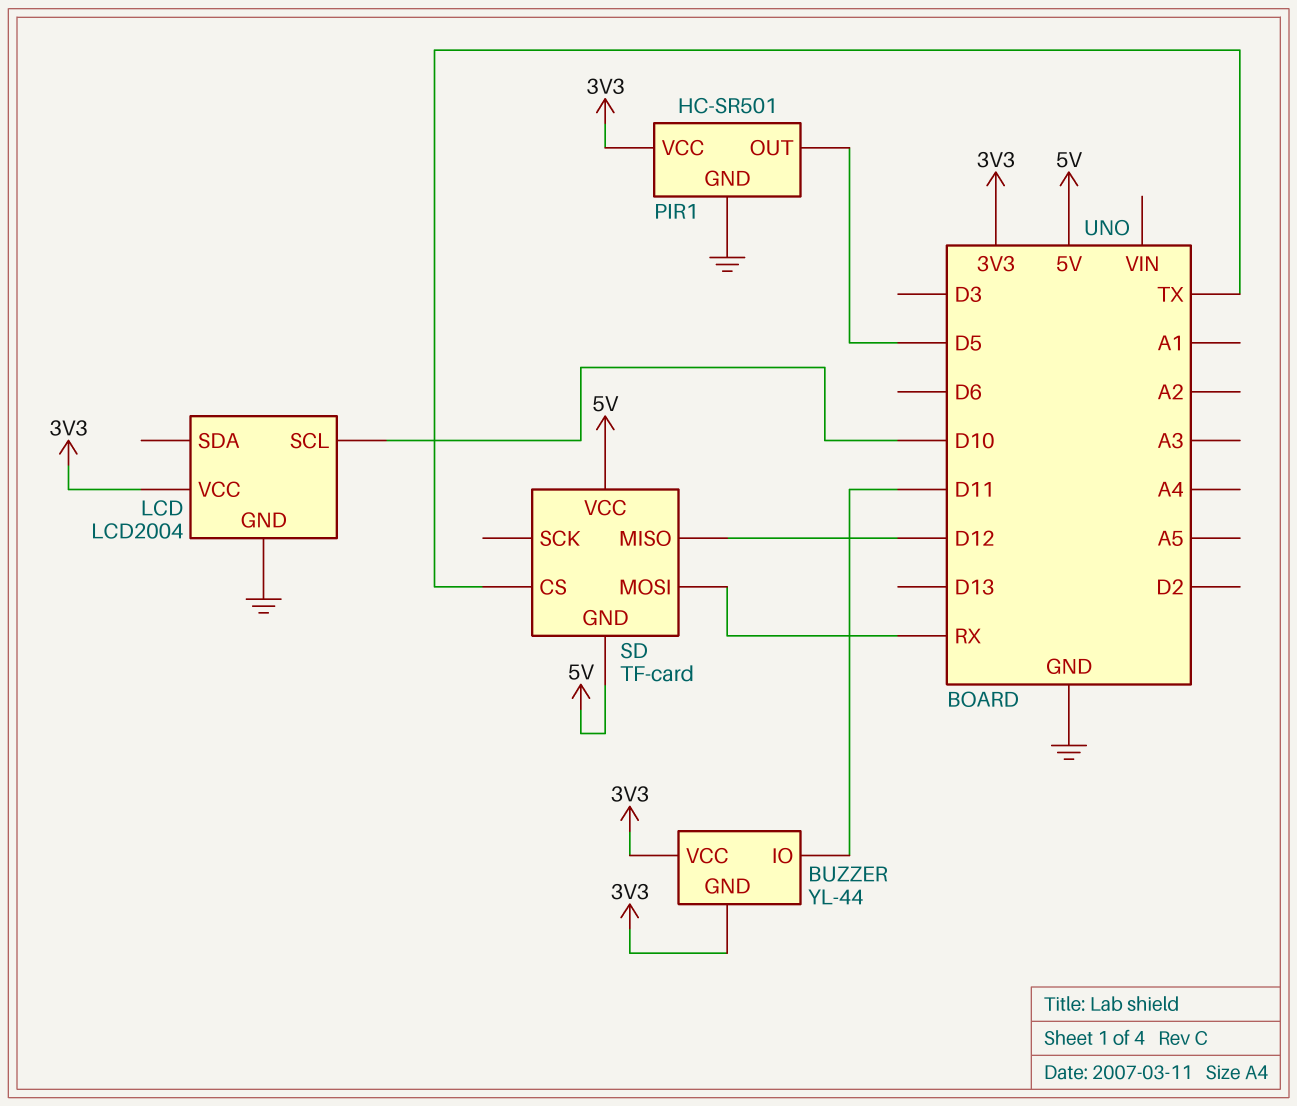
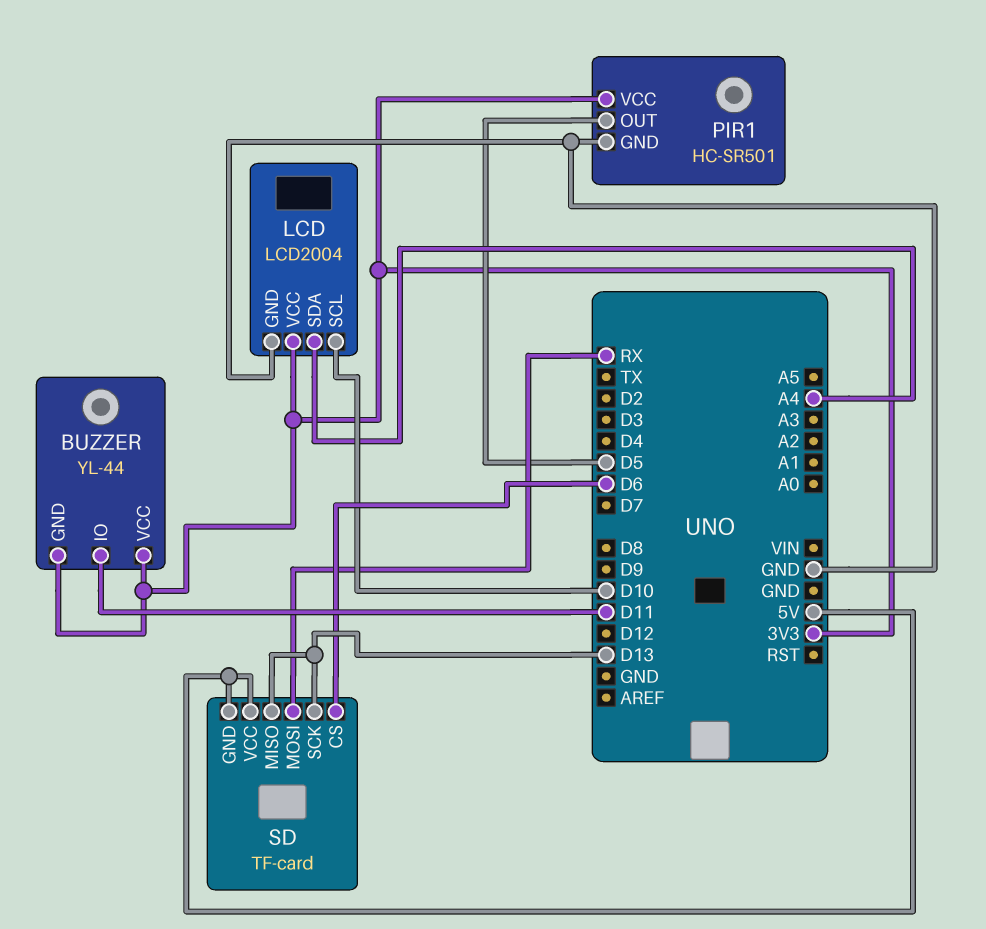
LCD pin SDA: none -> A4
SD pin CS: TX -> D6
SD pin MISO: D12 -> D13
SD pin SCK: none -> D13

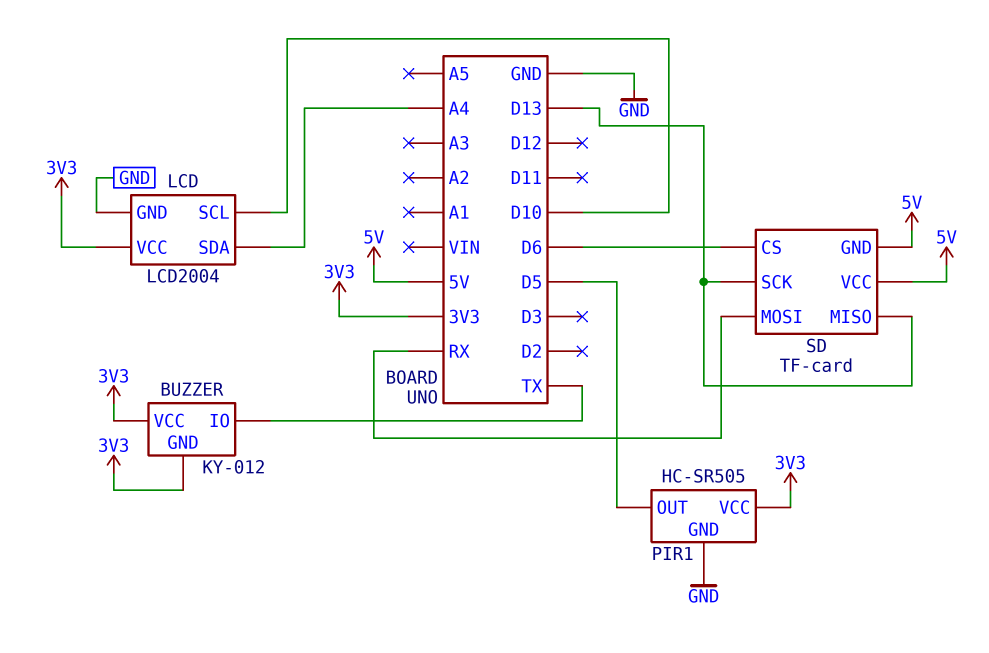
BUZZER: YL-44 -> KY-012
BUZZER pin IO: D11 -> TX
PIR1: HC-SR501 -> HC-SR505

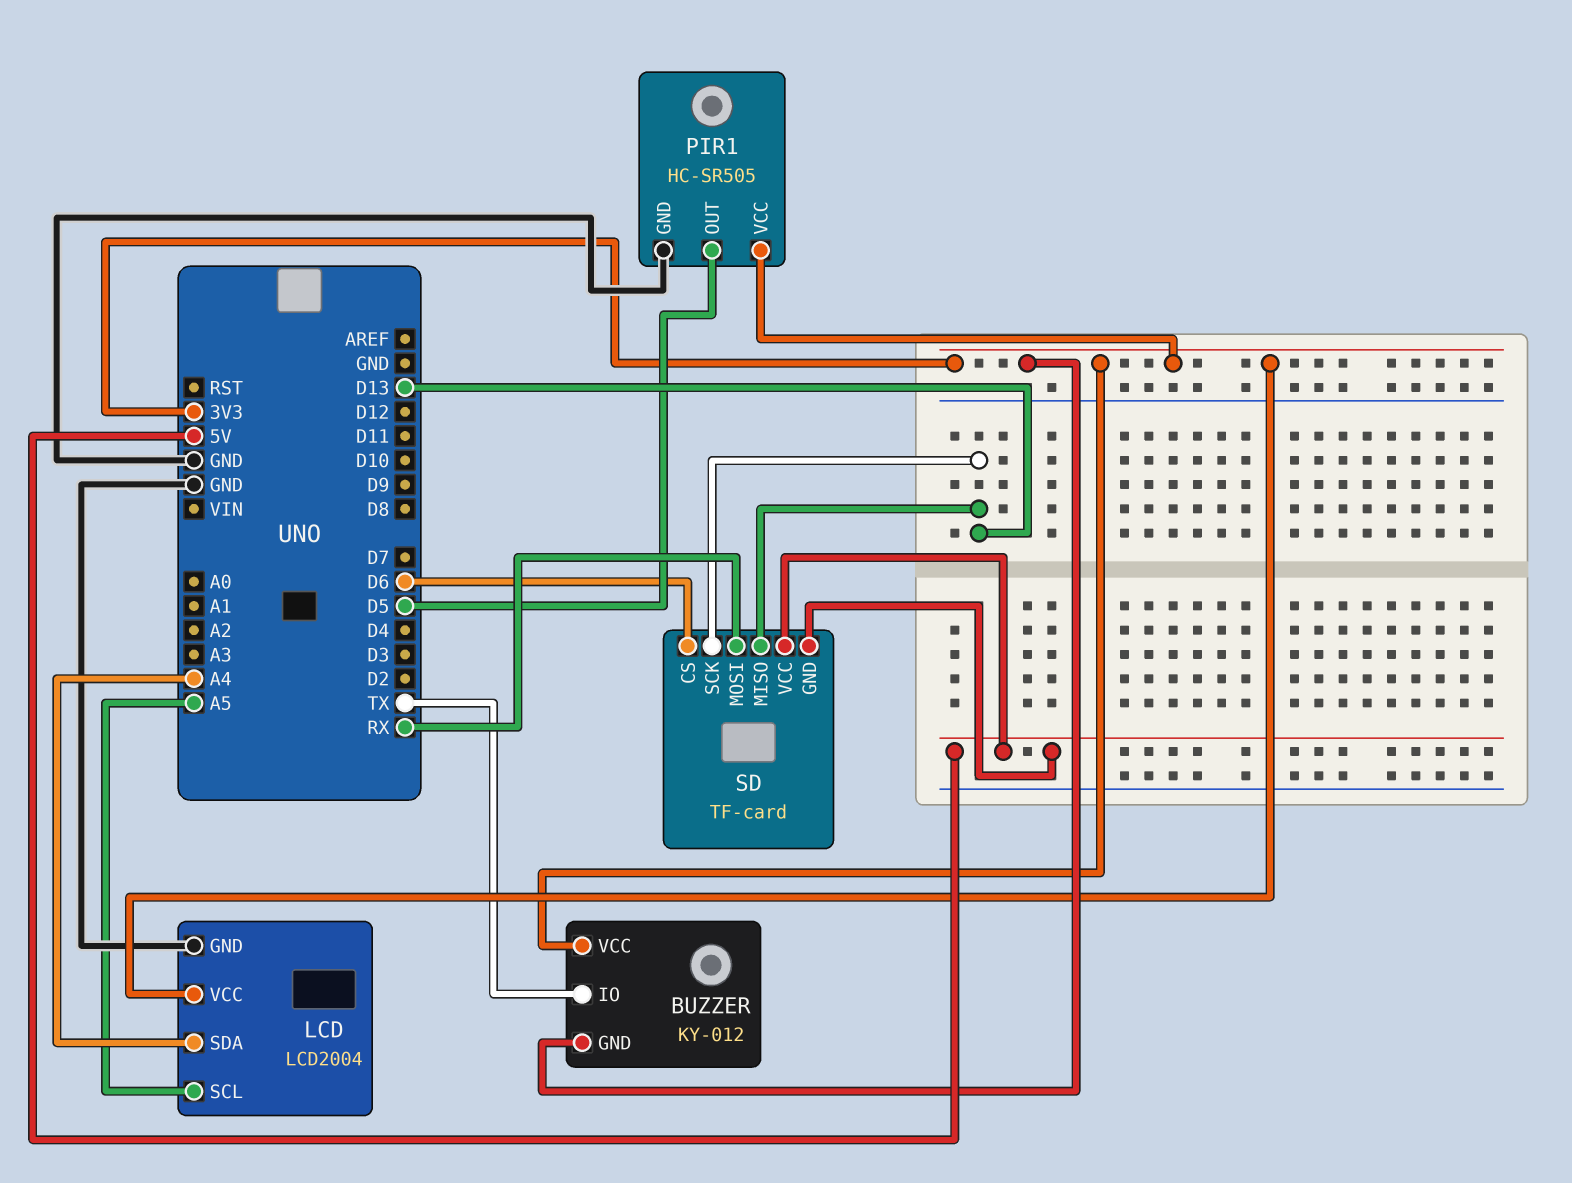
LCD pin SCL: D10 -> A5

